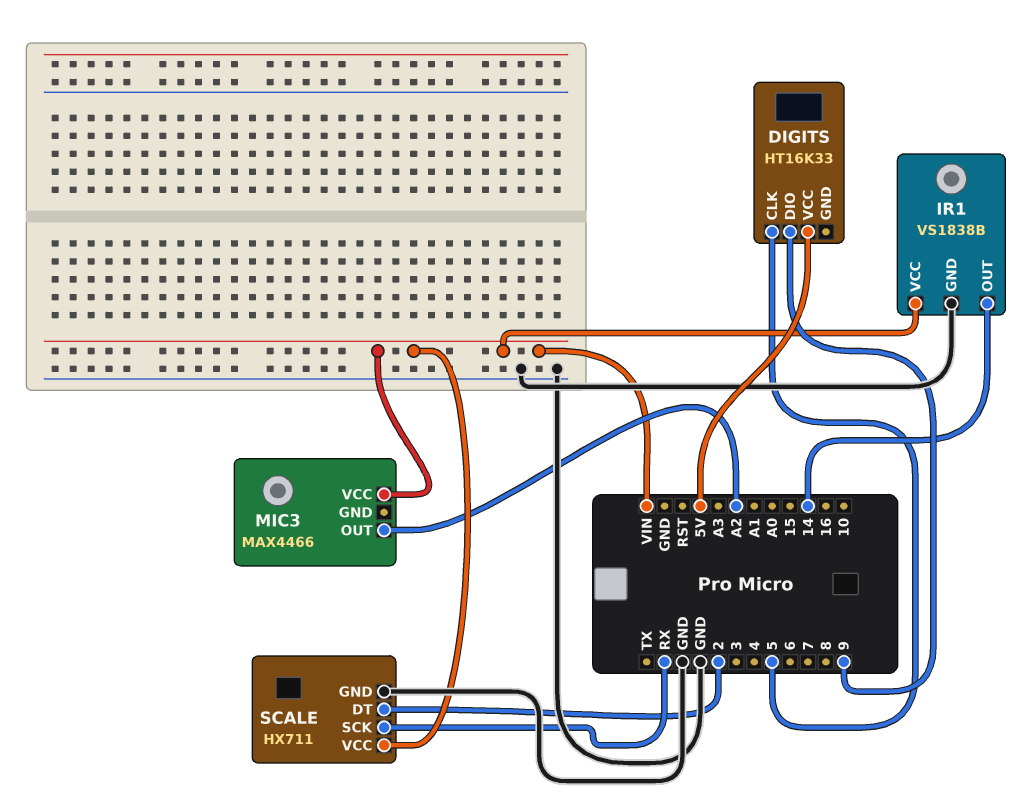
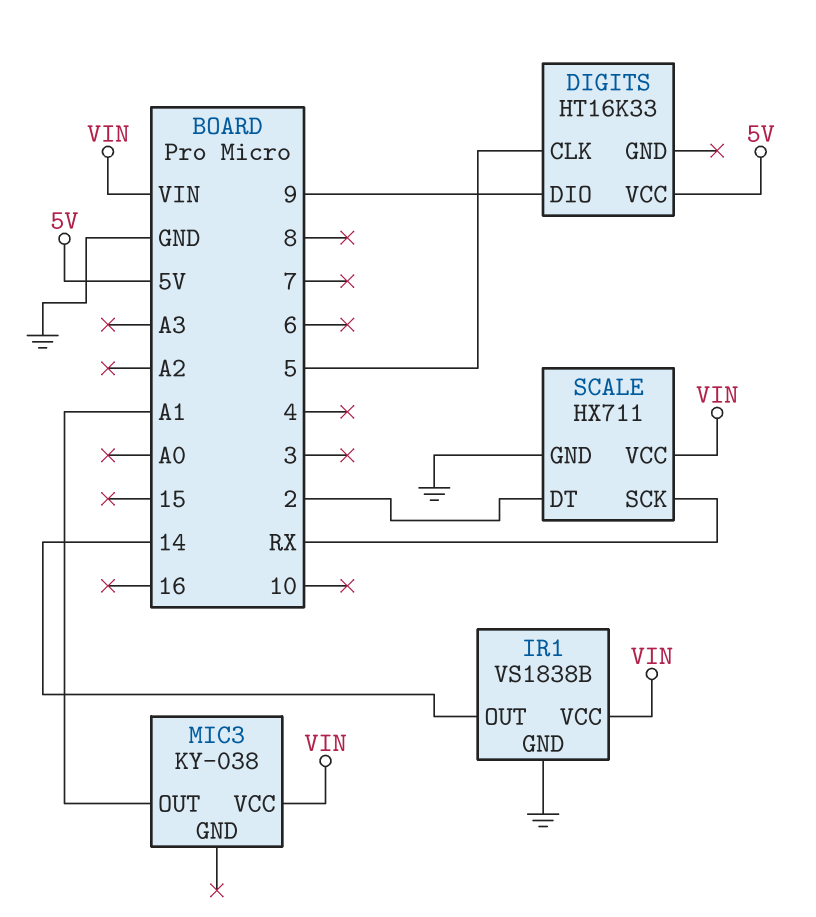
MIC3: MAX4466 -> KY-038
MIC3 pin OUT: A2 -> A1

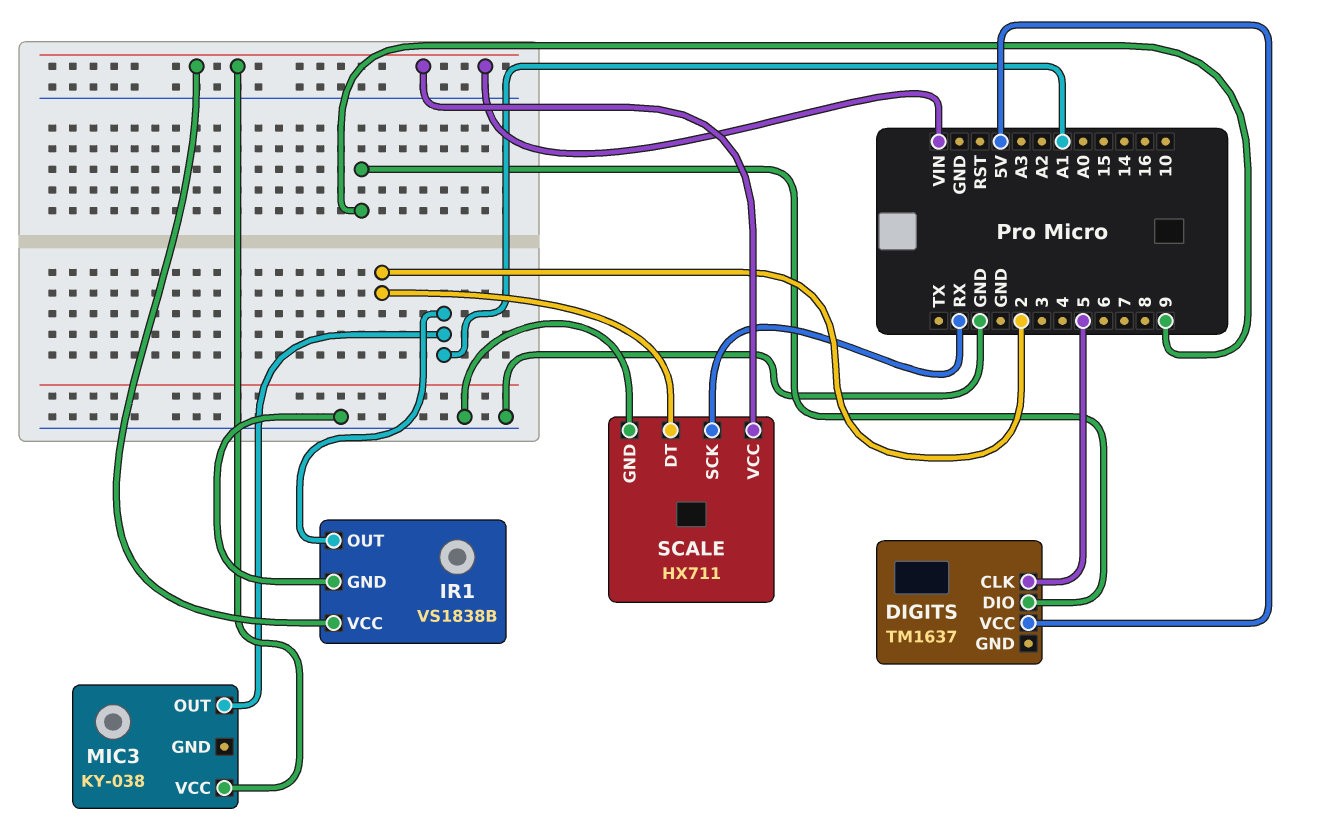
DIGITS: HT16K33 -> TM1637
IR1 pin OUT: 14 -> A1

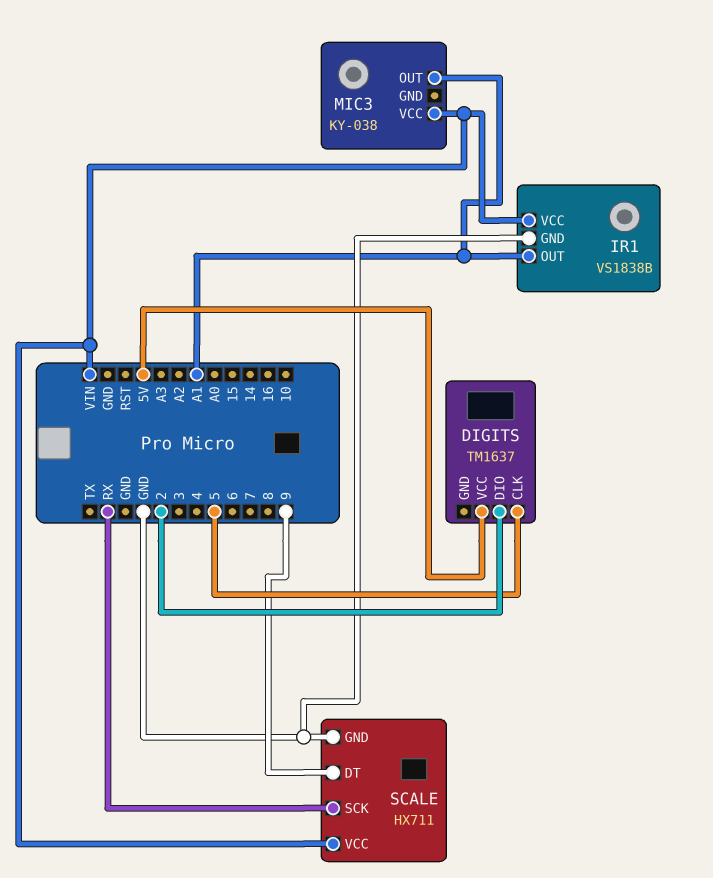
DIGITS pin DIO: 9 -> 2
SCALE pin DT: 2 -> 9

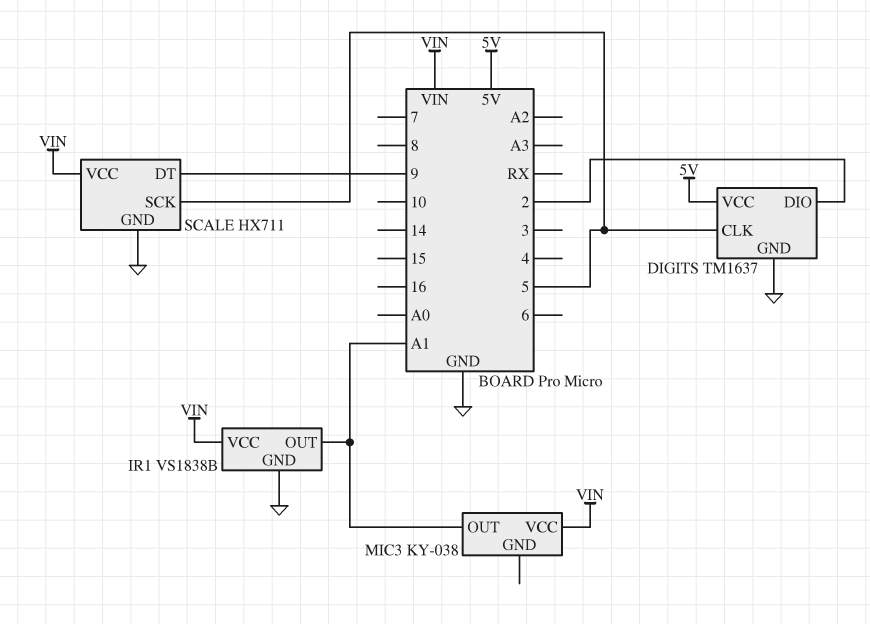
DIGITS pin GND: none -> GND
SCALE pin SCK: RX -> 5

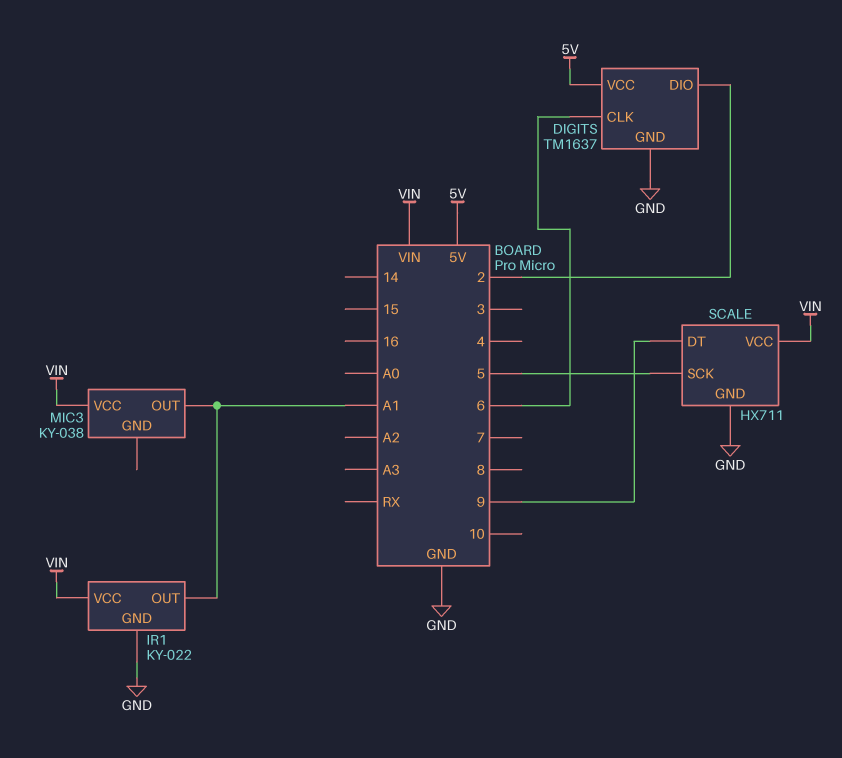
DIGITS pin CLK: 5 -> 6
IR1: VS1838B -> KY-022

